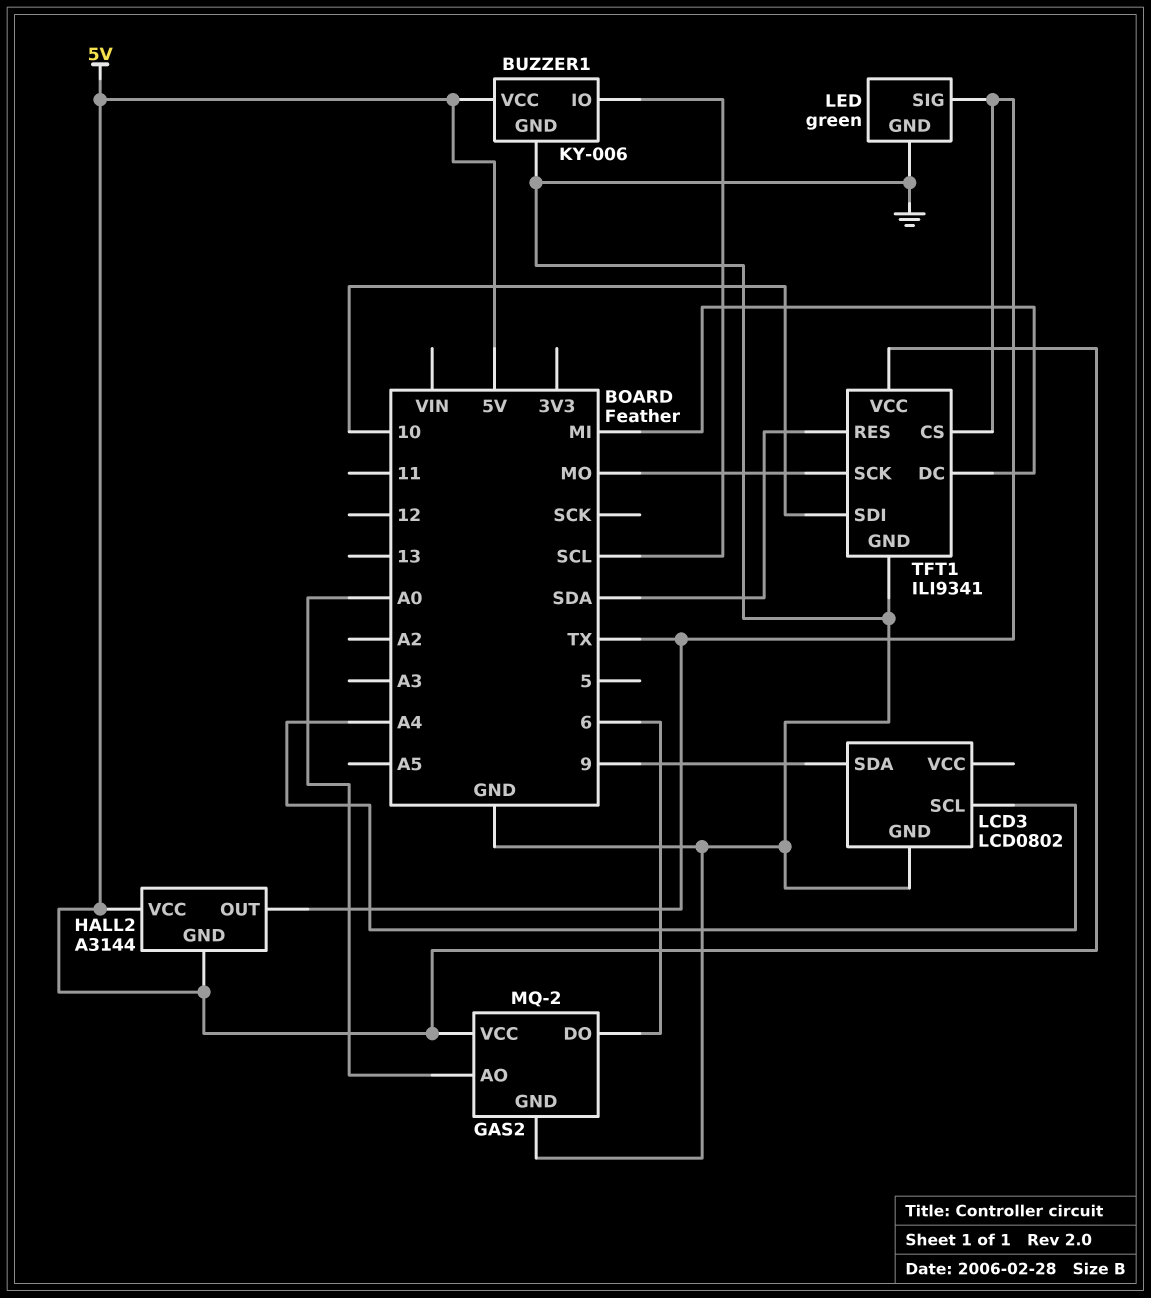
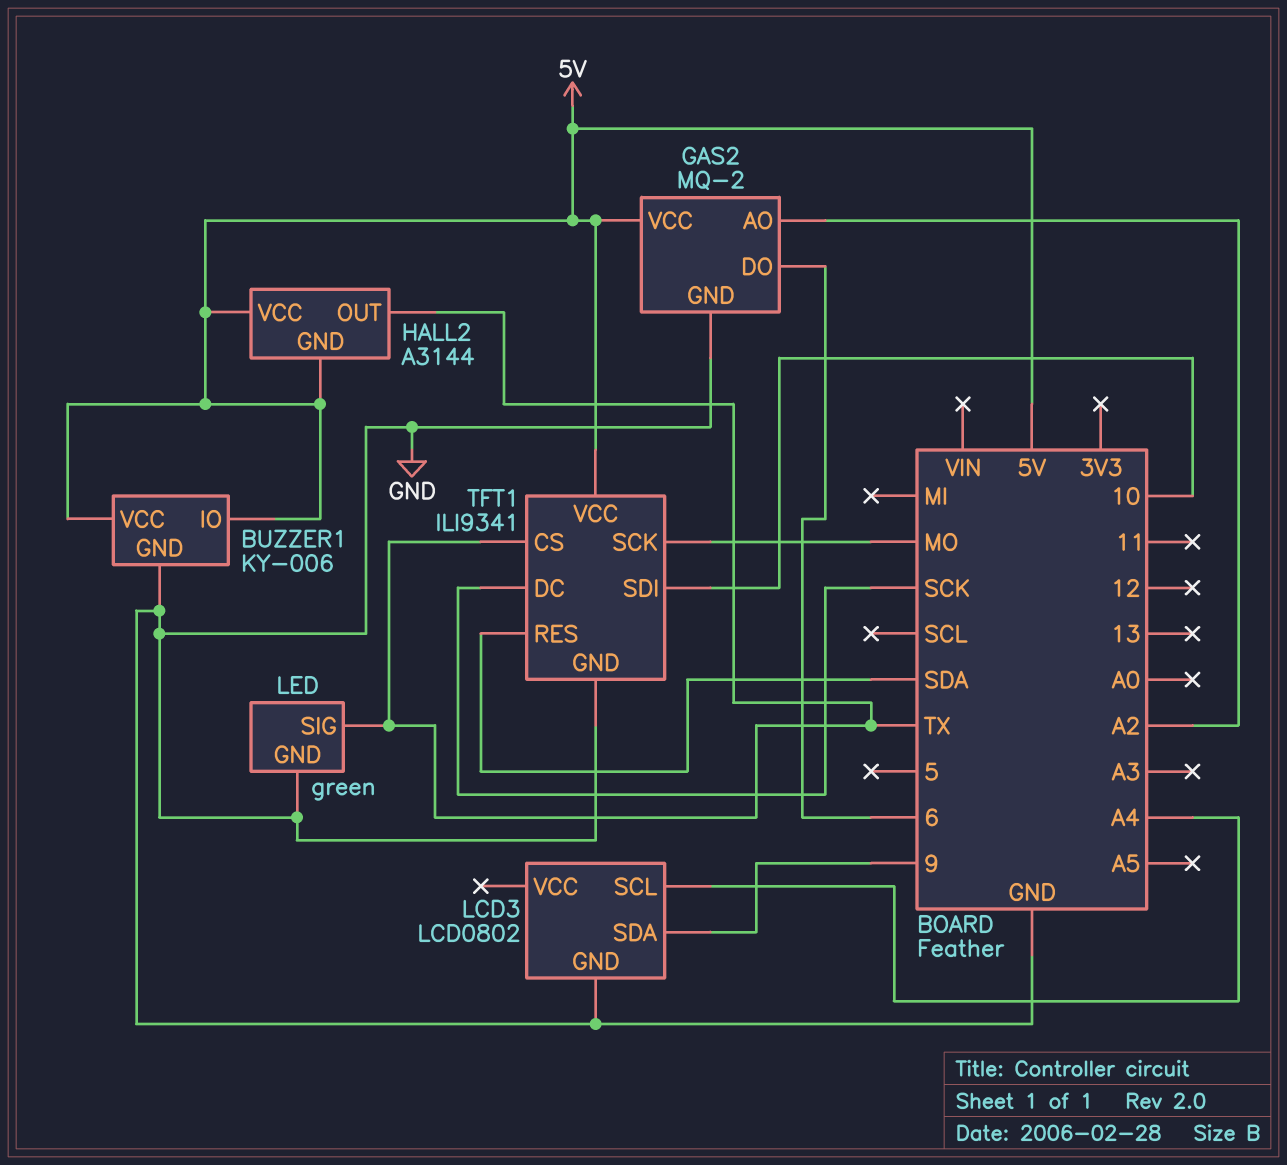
BUZZER1 pin IO: SCL -> 5V
GAS2 pin AO: A0 -> A2
TFT1 pin DC: MI -> SCK

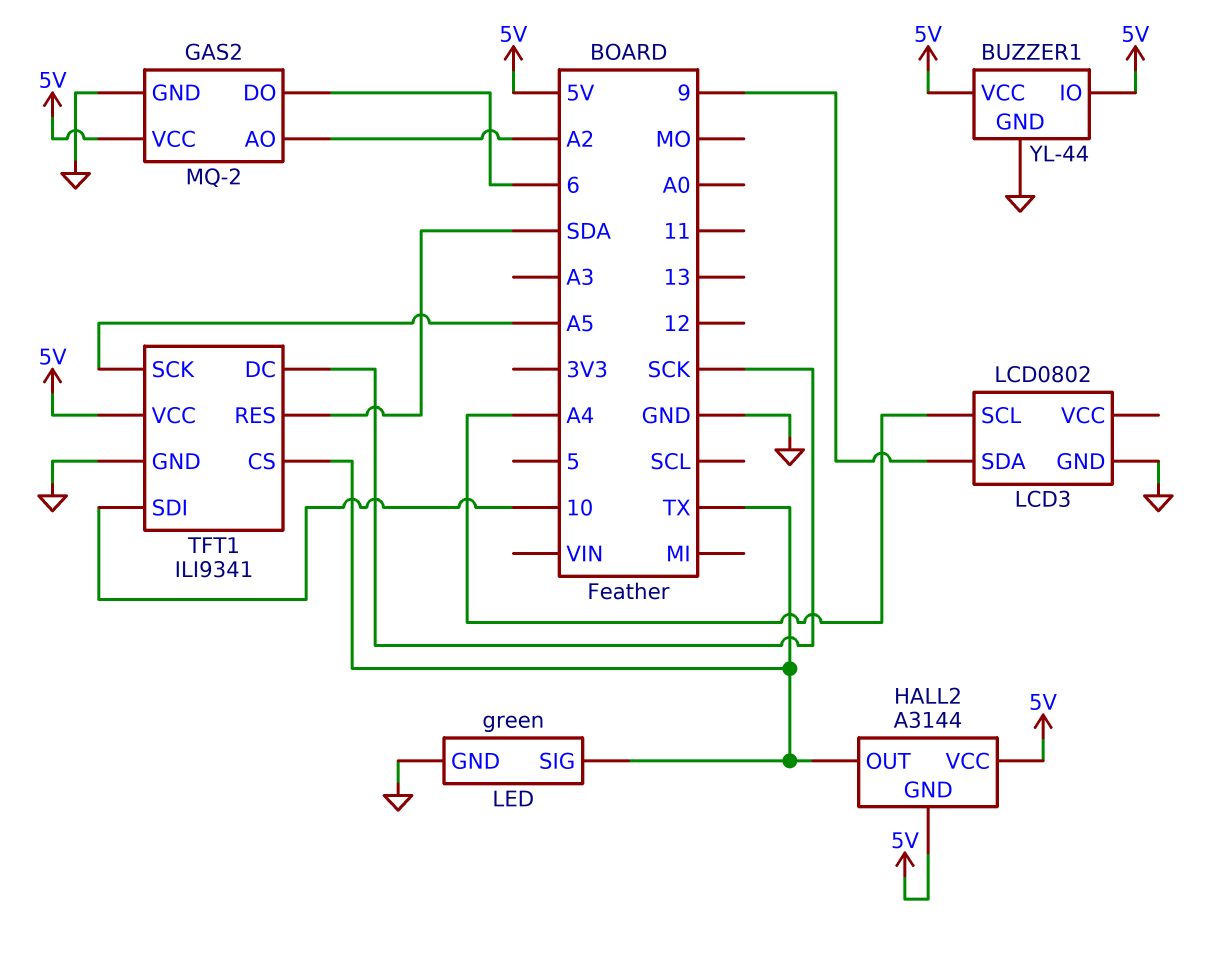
BUZZER1: KY-006 -> YL-44
TFT1 pin SCK: MO -> A5

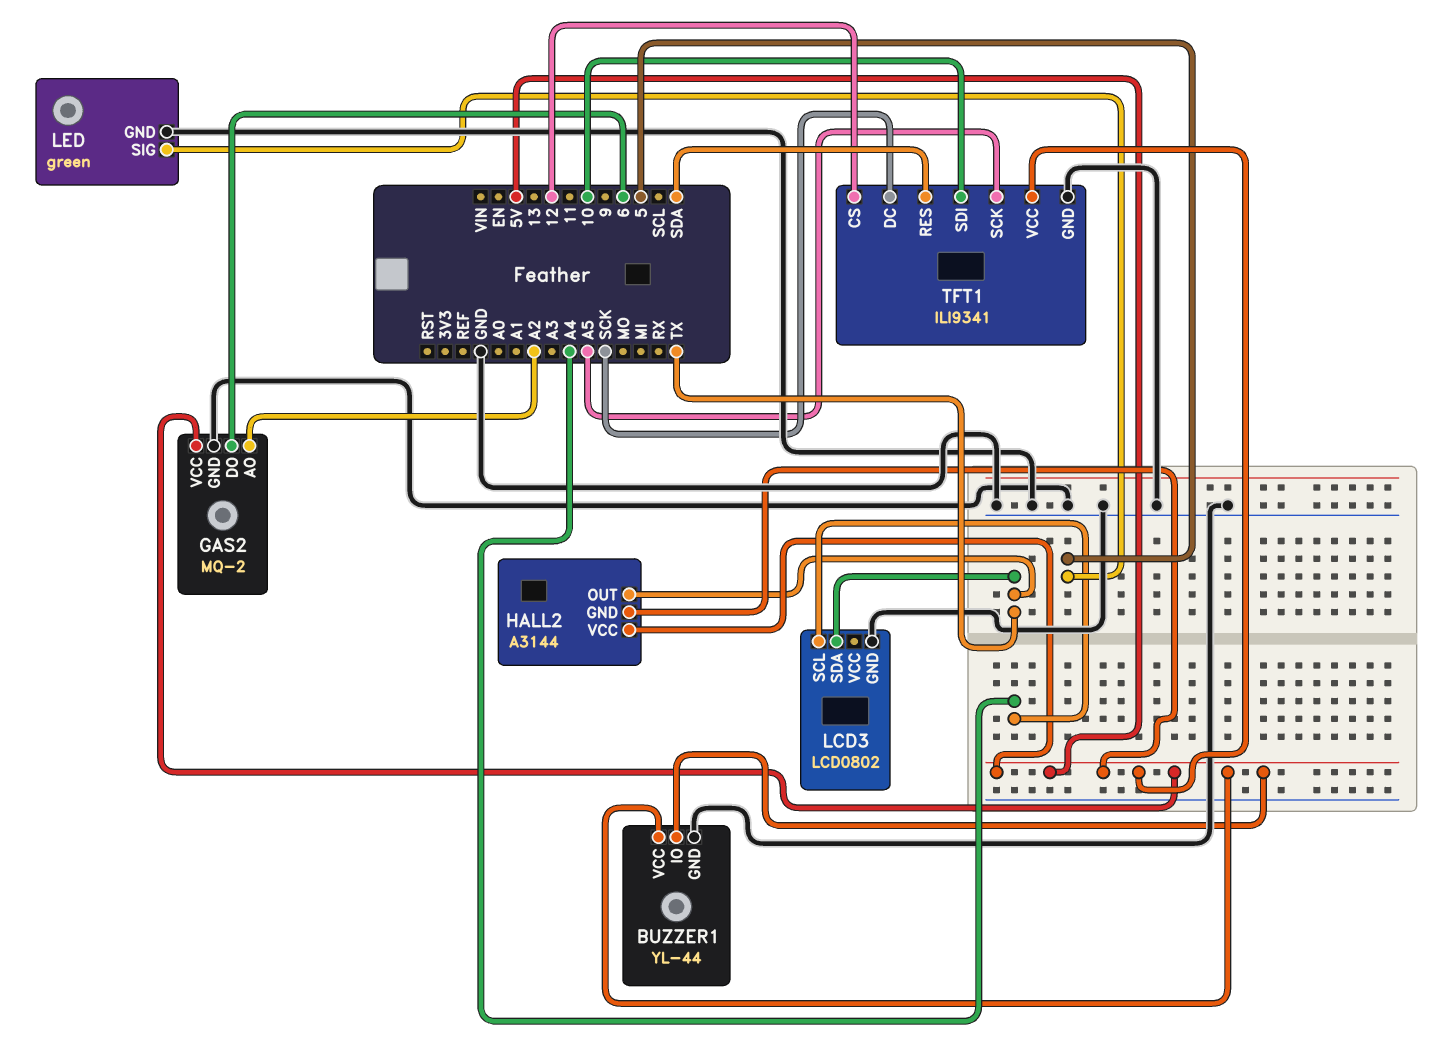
LCD3 pin SDA: 9 -> TX
LED pin SIG: TX -> 5
TFT1 pin CS: TX -> 12

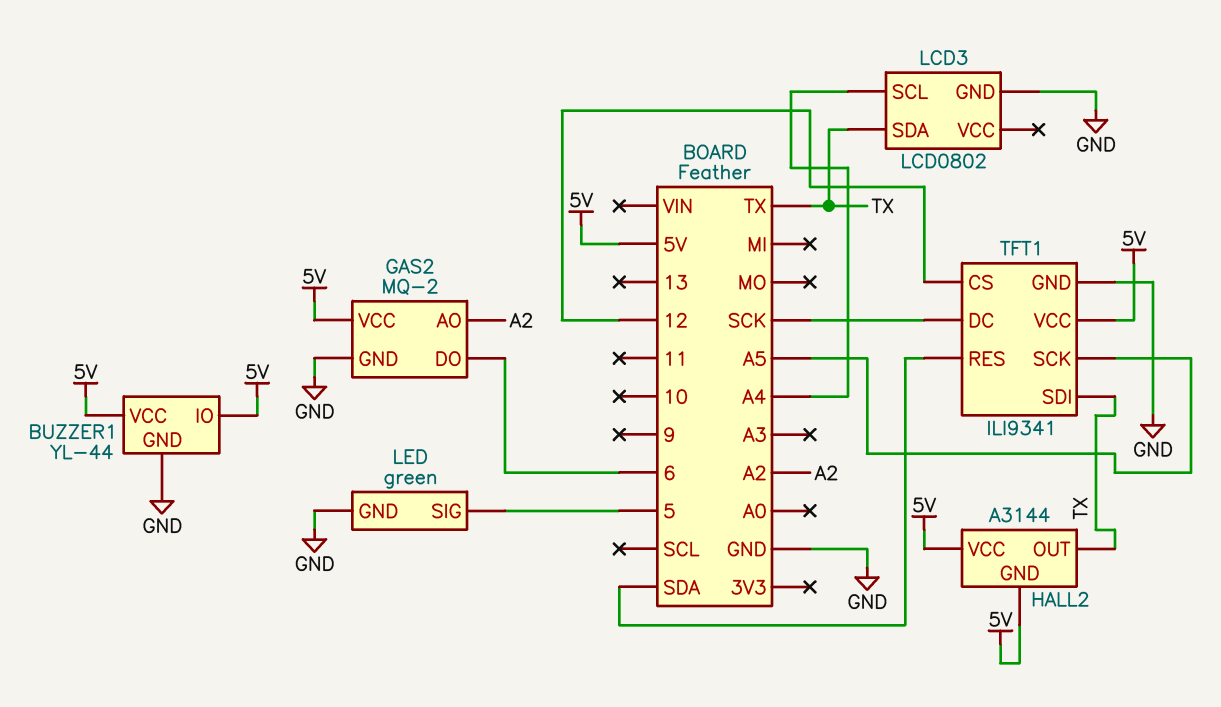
TFT1 pin SDI: 10 -> TX

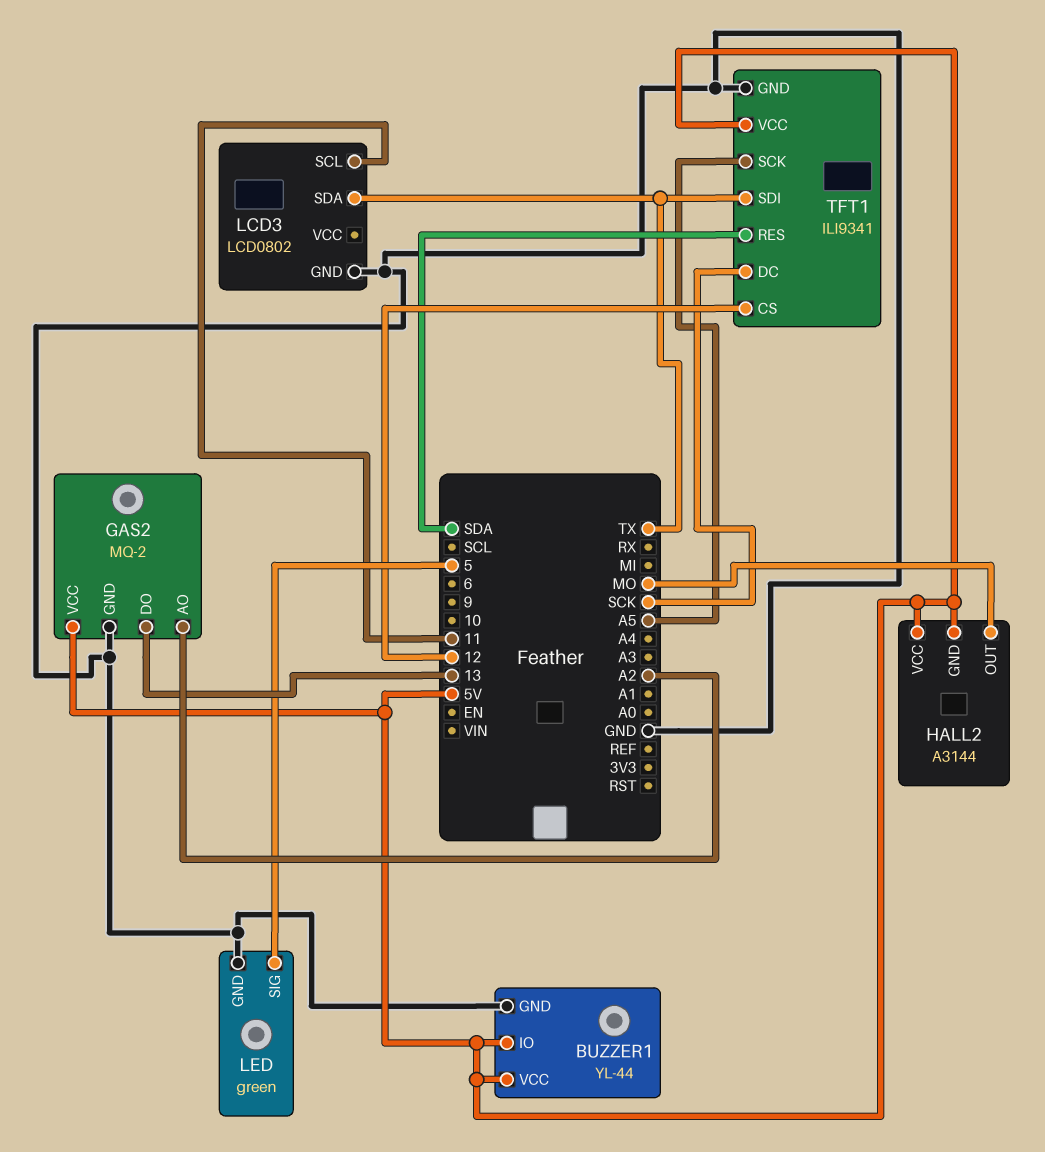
GAS2 pin DO: 6 -> 13
HALL2 pin OUT: TX -> MO
LCD3 pin SCL: A4 -> 11

